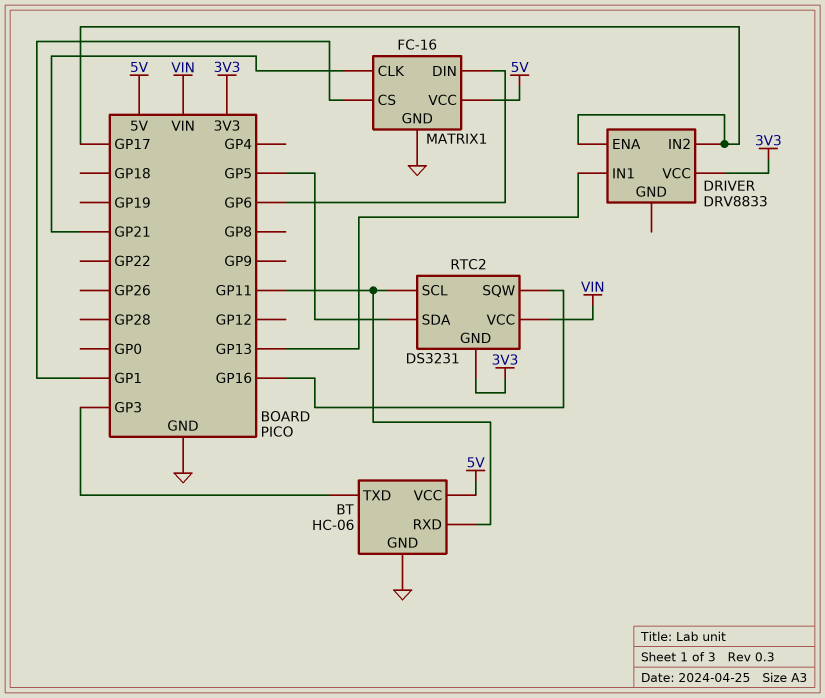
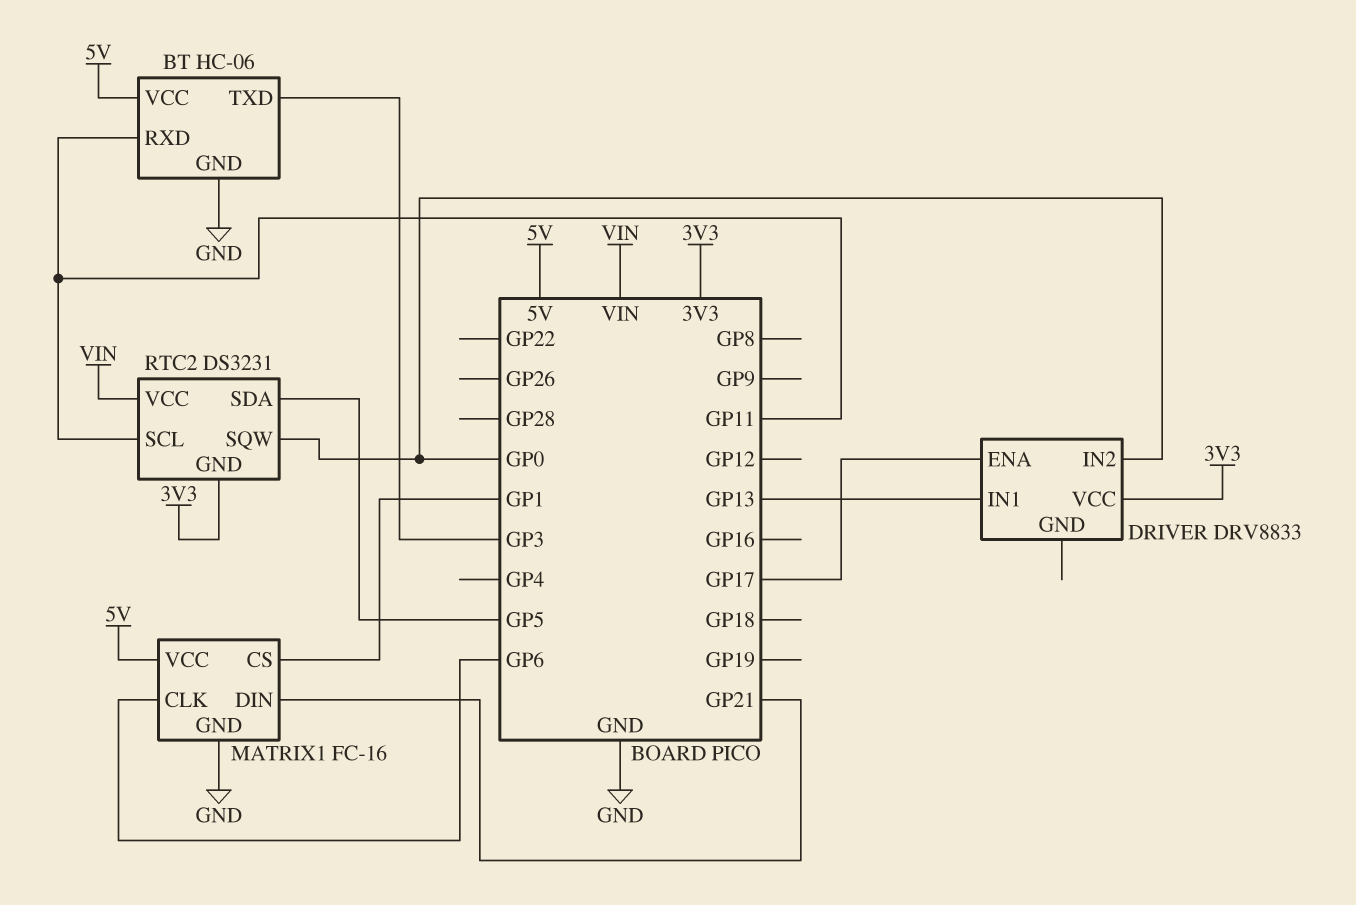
DRIVER pin IN2: GP17 -> GP0
MATRIX1 pin CLK: GP21 -> GP6
MATRIX1 pin DIN: GP6 -> GP21
RTC2 pin SQW: GP16 -> GP0

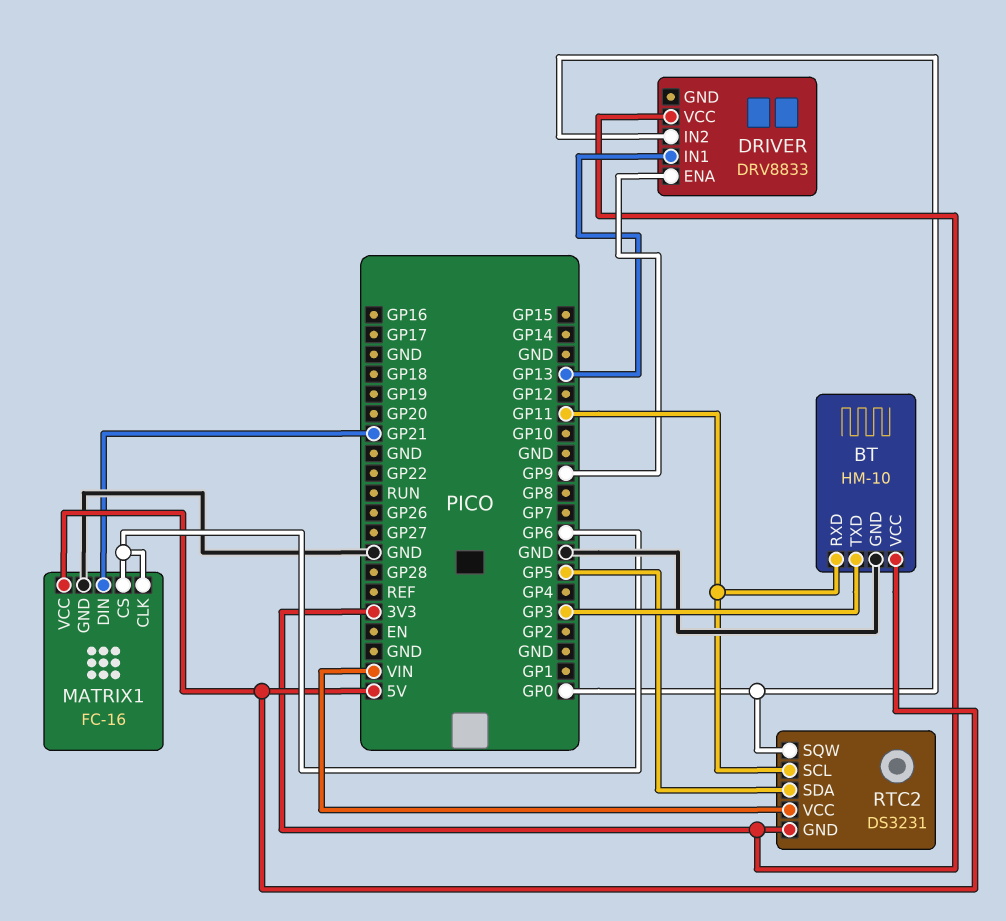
BT: HC-06 -> HM-10
DRIVER pin ENA: GP17 -> GP9
MATRIX1 pin CS: GP1 -> GP6

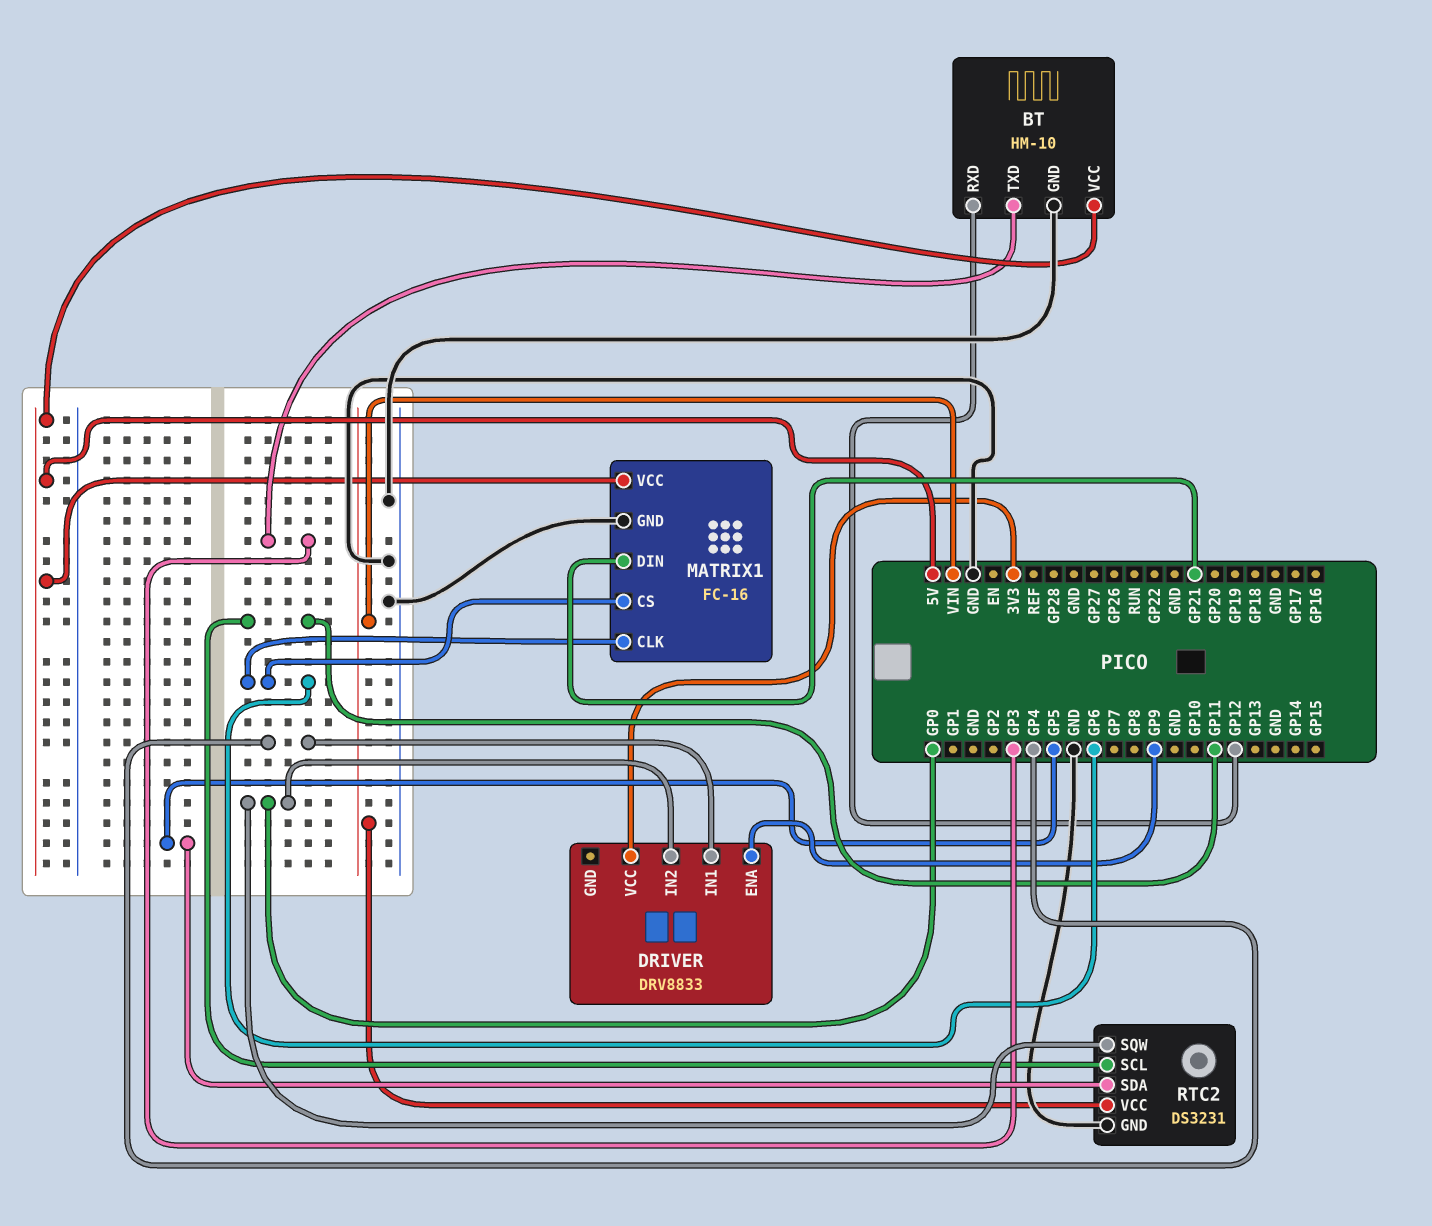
BT pin RXD: GP11 -> GP12
DRIVER pin IN1: GP13 -> GP4
RTC2 pin GND: 3V3 -> GND

